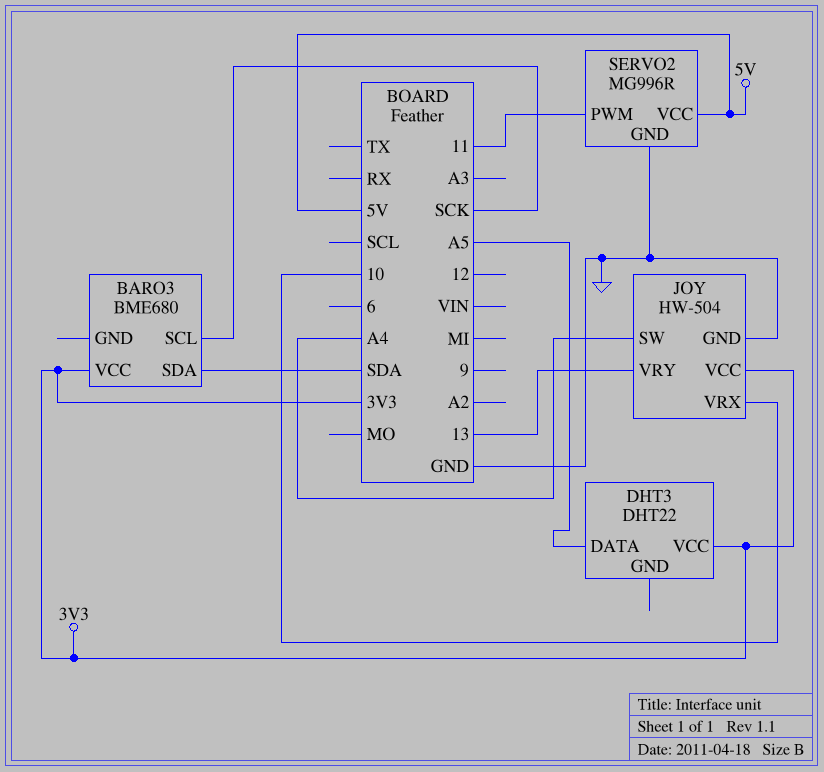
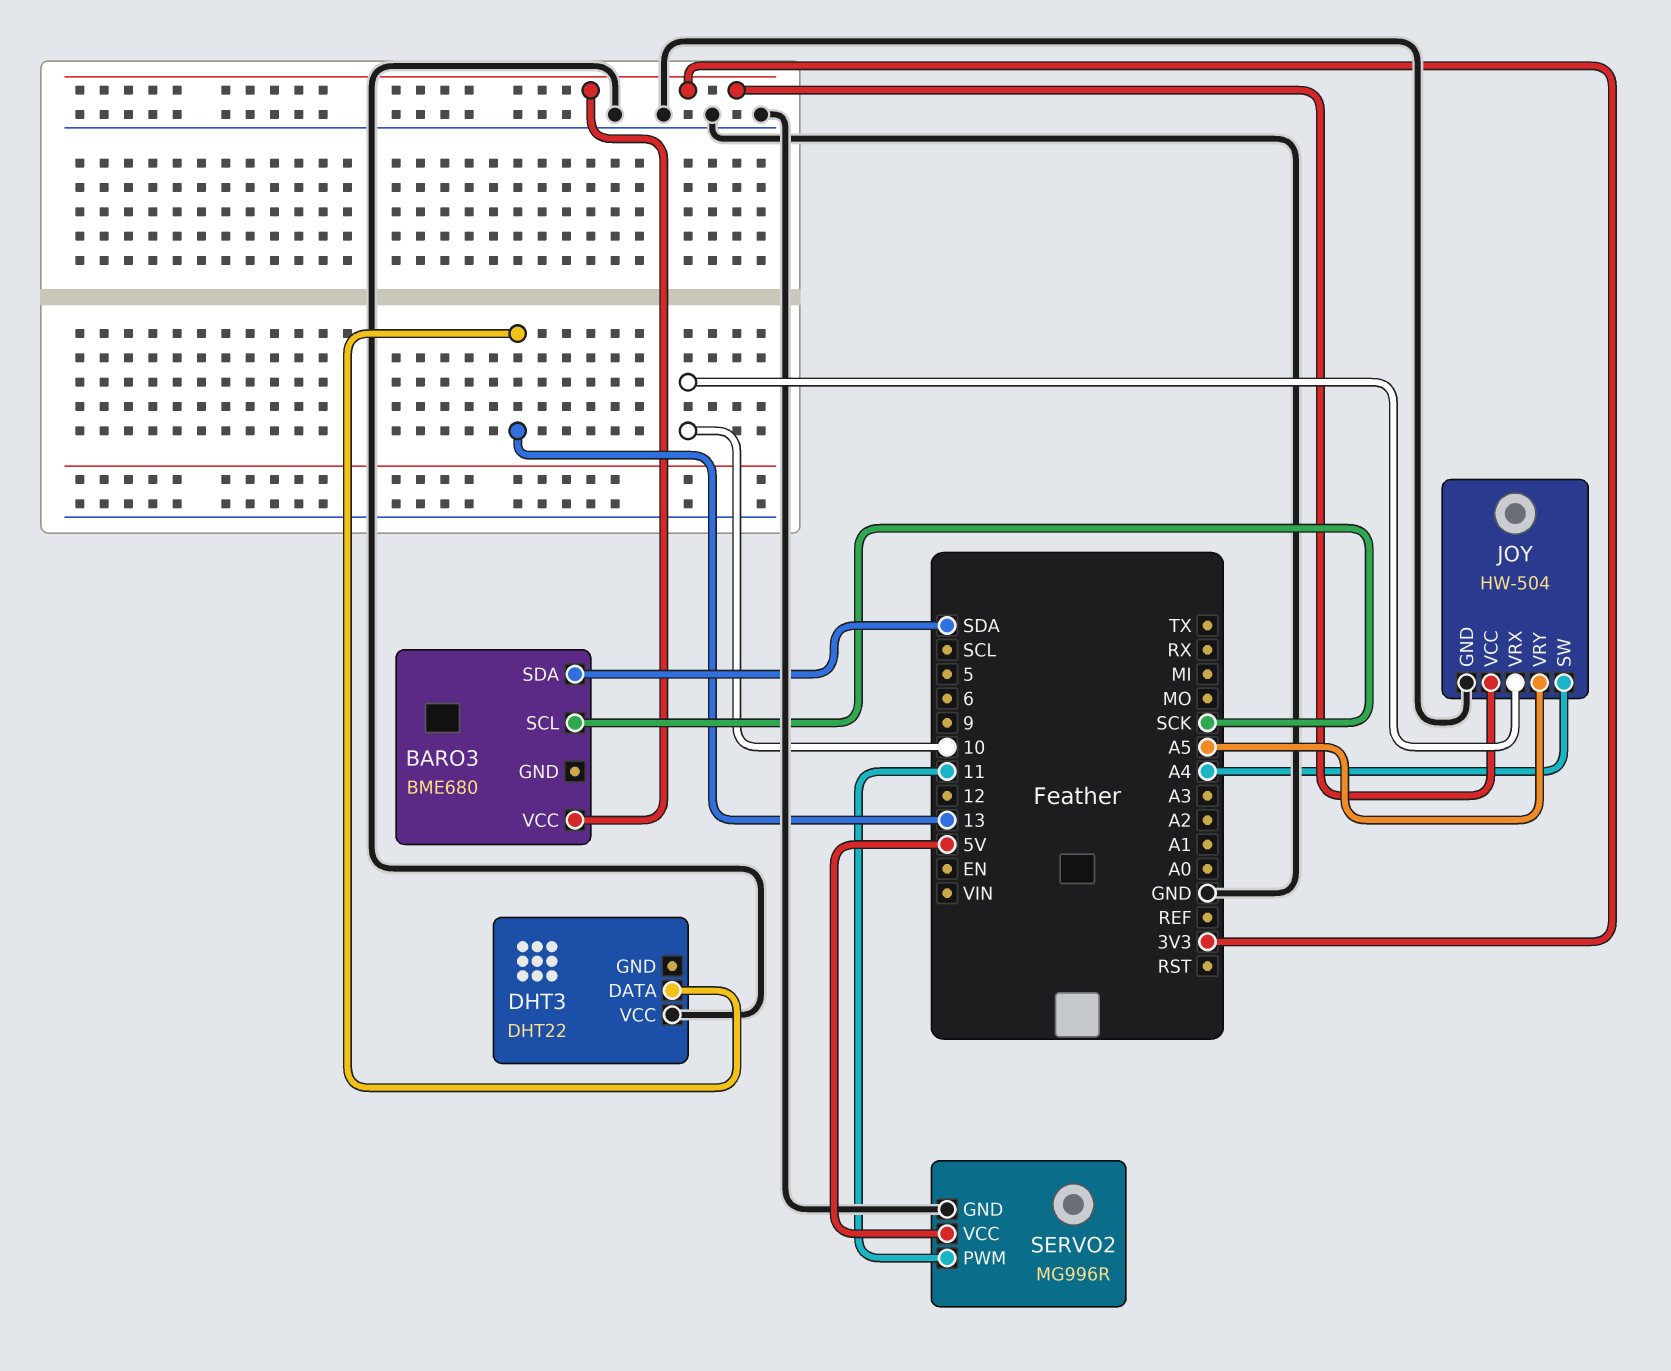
DHT3 pin DATA: A5 -> 13
DHT3 pin VCC: 3V3 -> GND
JOY pin VRY: 13 -> A5

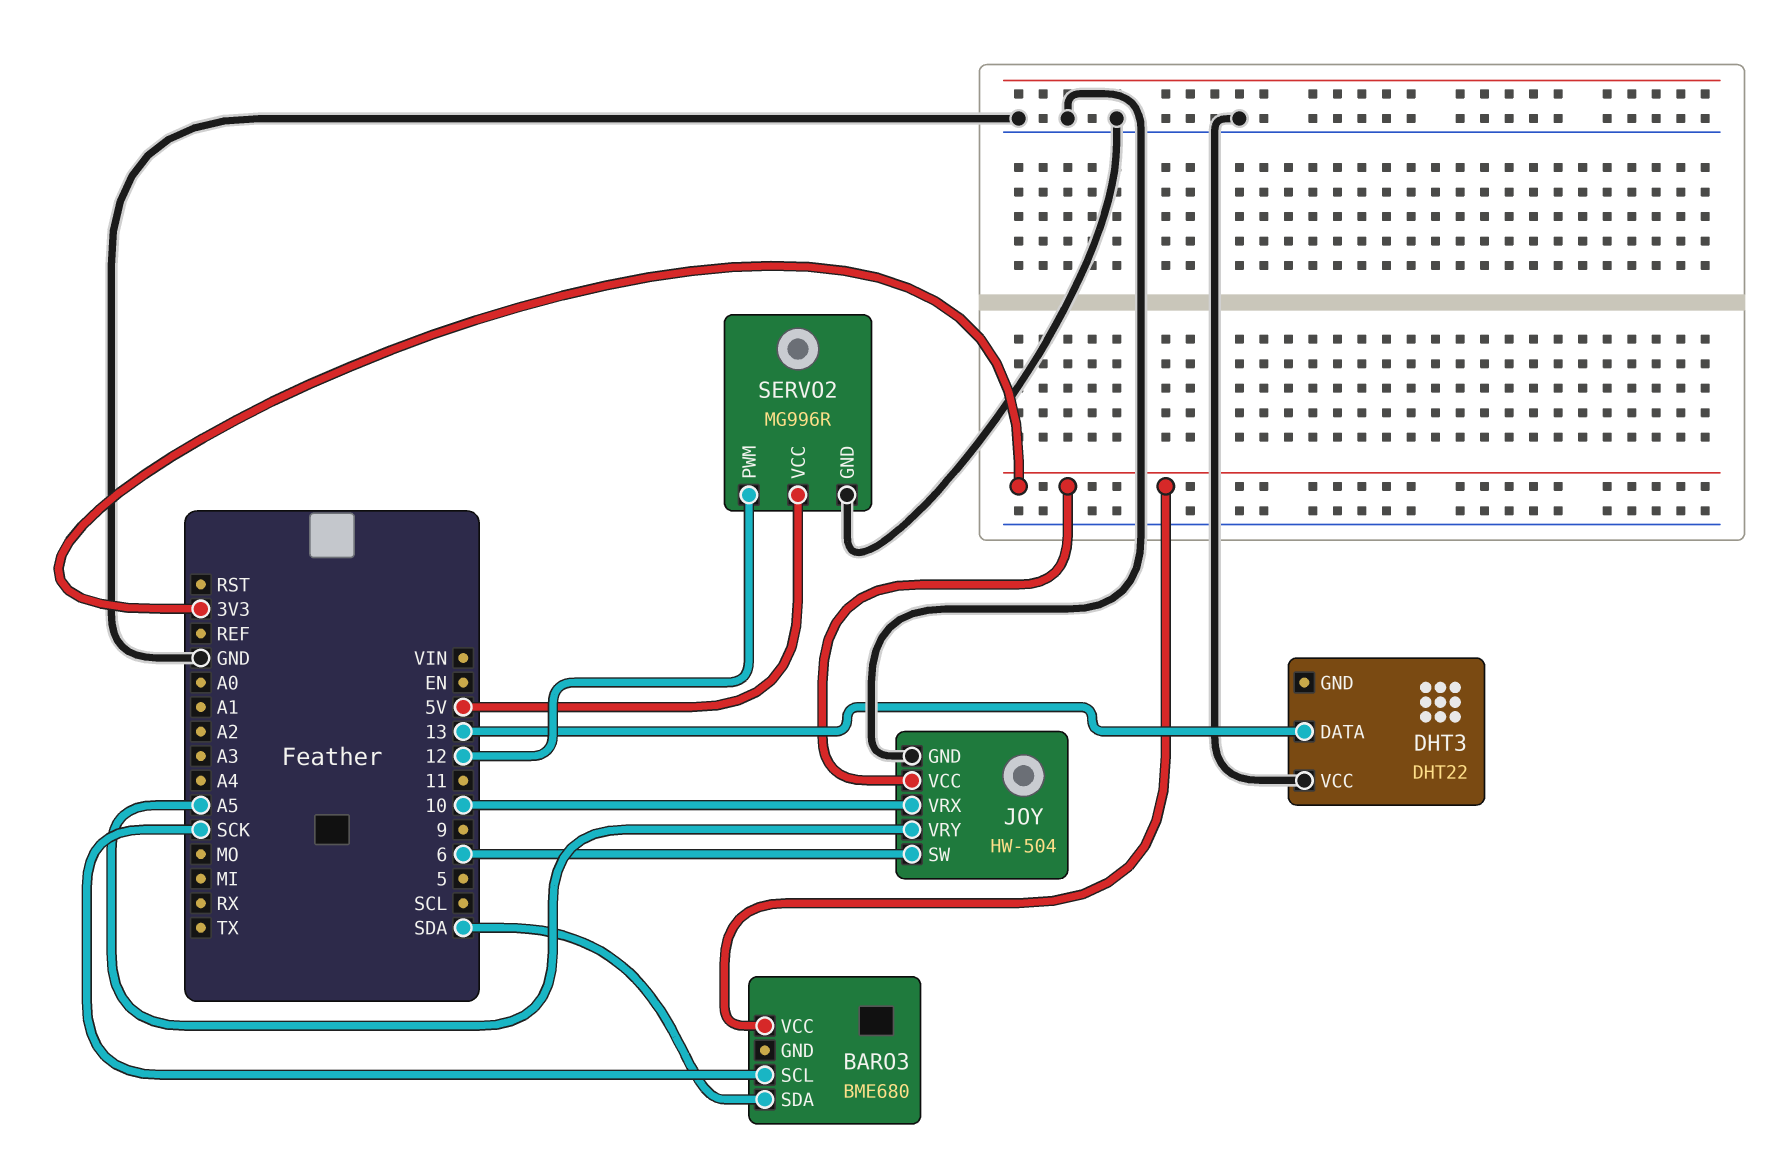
JOY pin SW: A4 -> 6
SERVO2 pin PWM: 11 -> 12

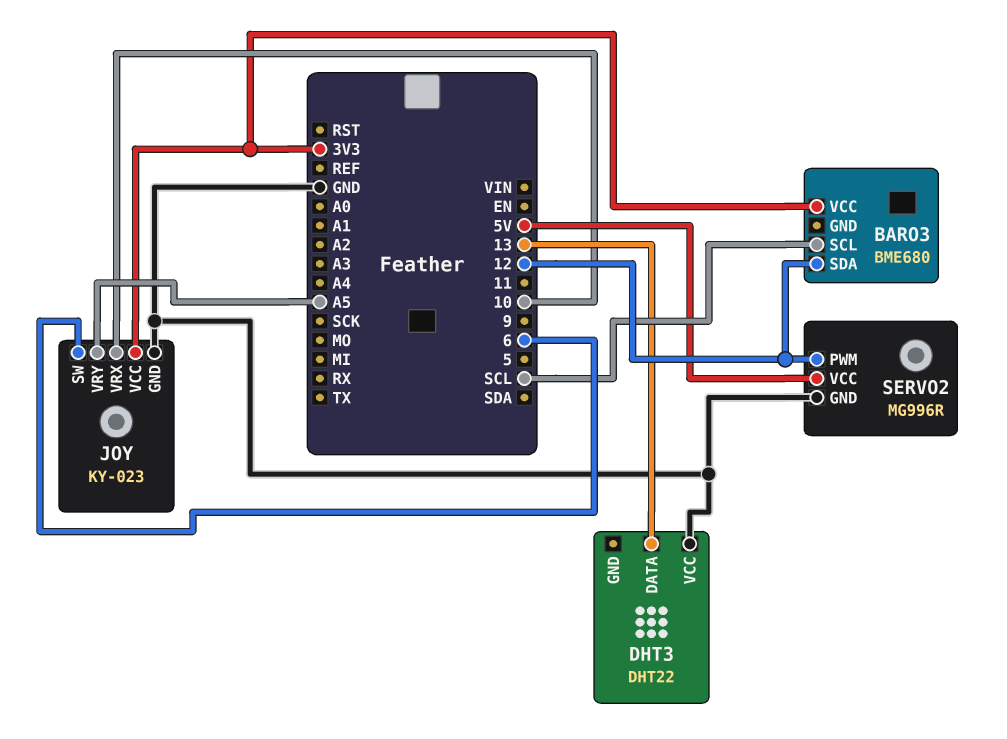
BARO3 pin SCL: SCK -> SCL
BARO3 pin SDA: SDA -> 12
JOY: HW-504 -> KY-023

